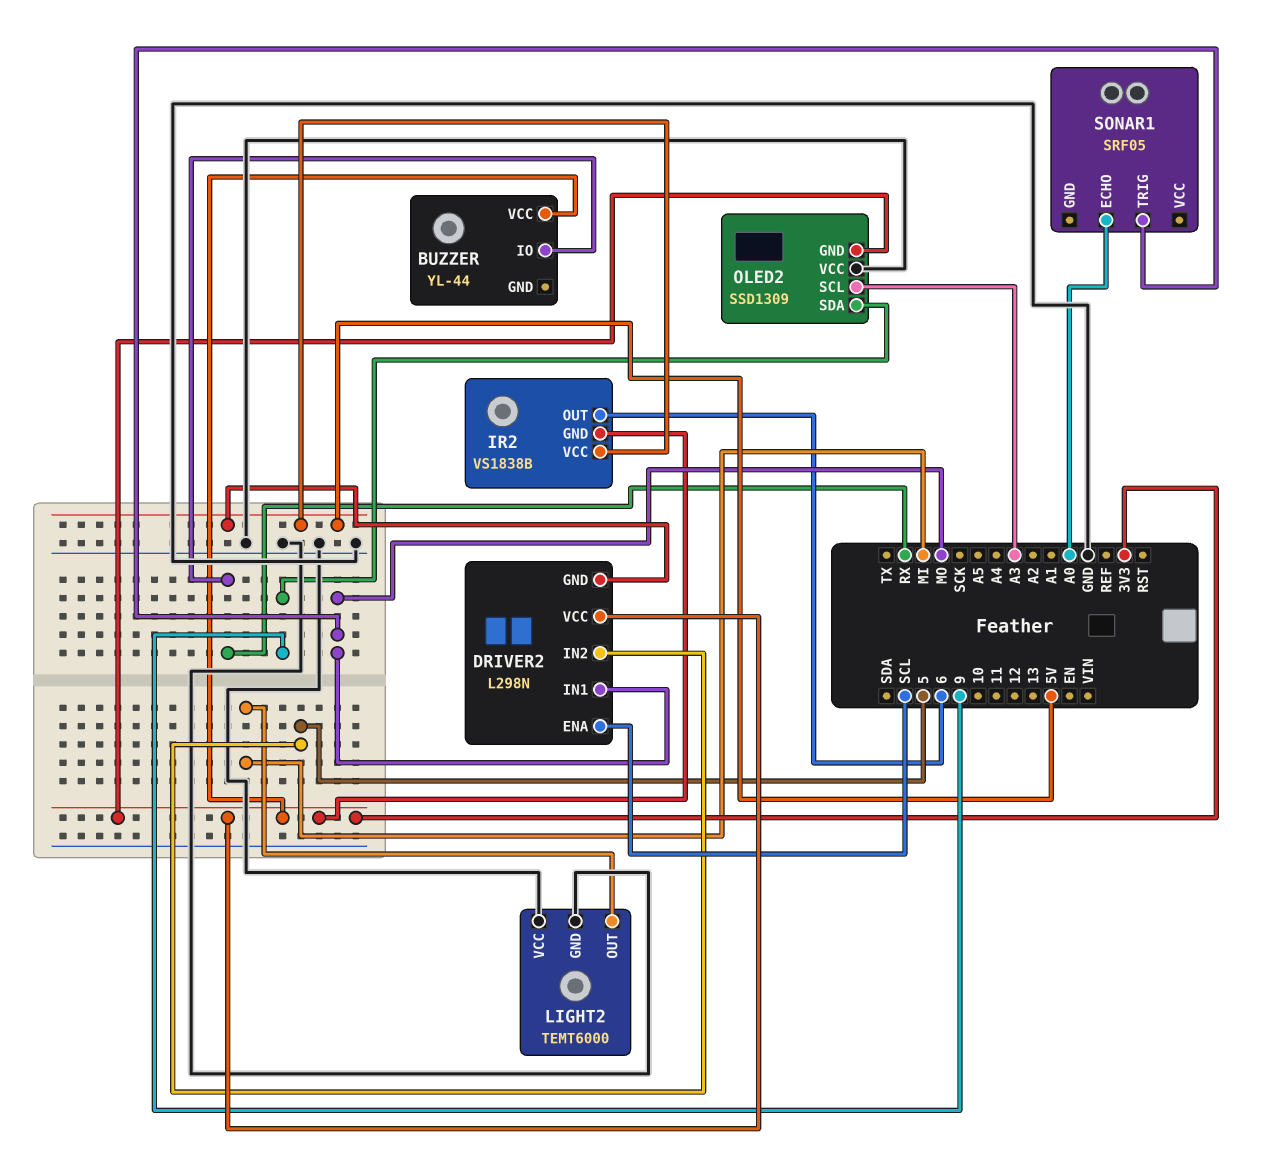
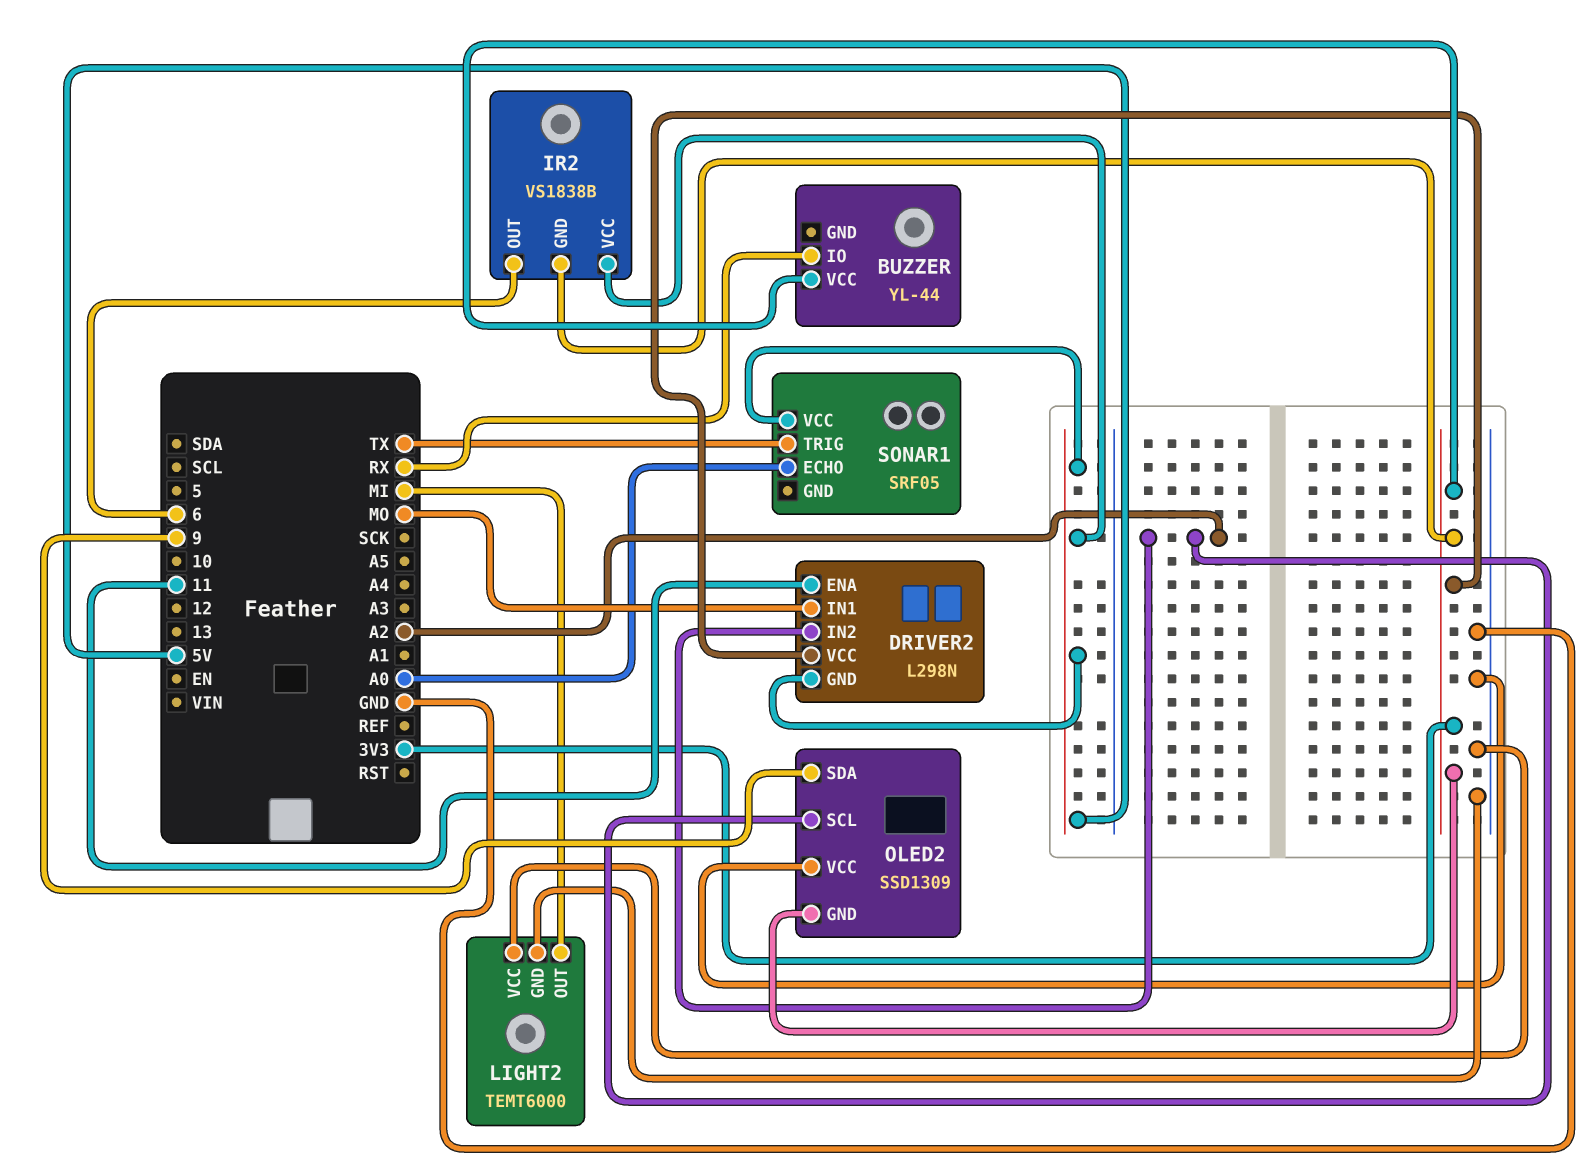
DRIVER2 pin ENA: SCL -> 11
DRIVER2 pin IN2: 5 -> A2
OLED2 pin SCL: A3 -> A2
SONAR1 pin TRIG: MO -> TX
SONAR1 pin VCC: none -> 5V

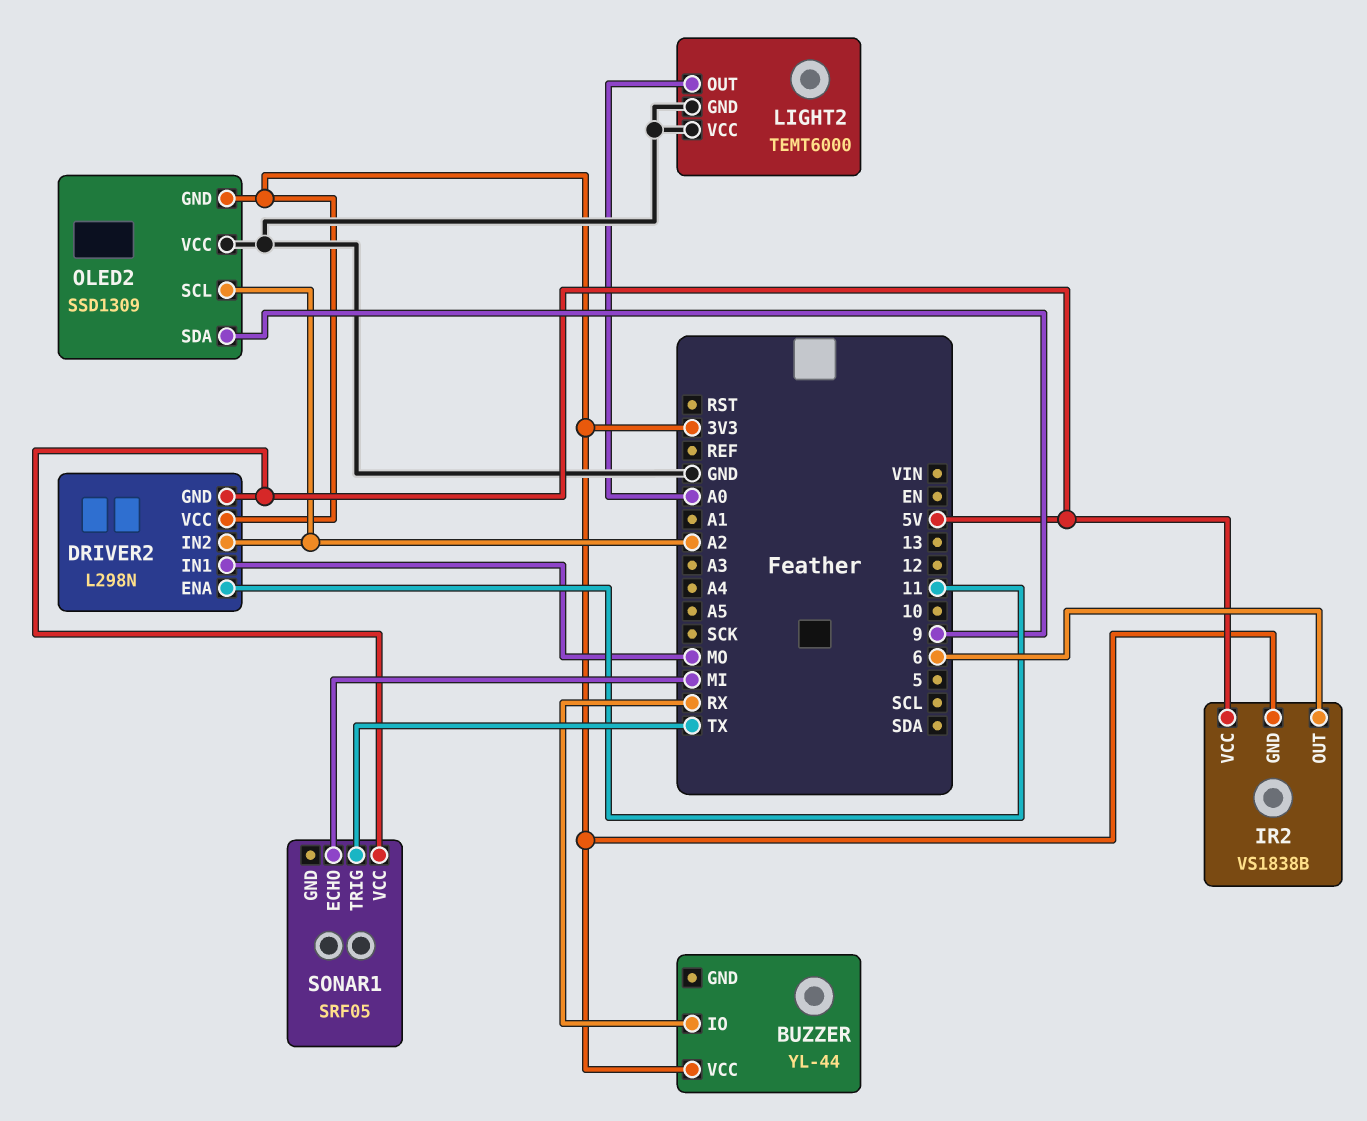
LIGHT2 pin OUT: MI -> A0
SONAR1 pin ECHO: A0 -> MI

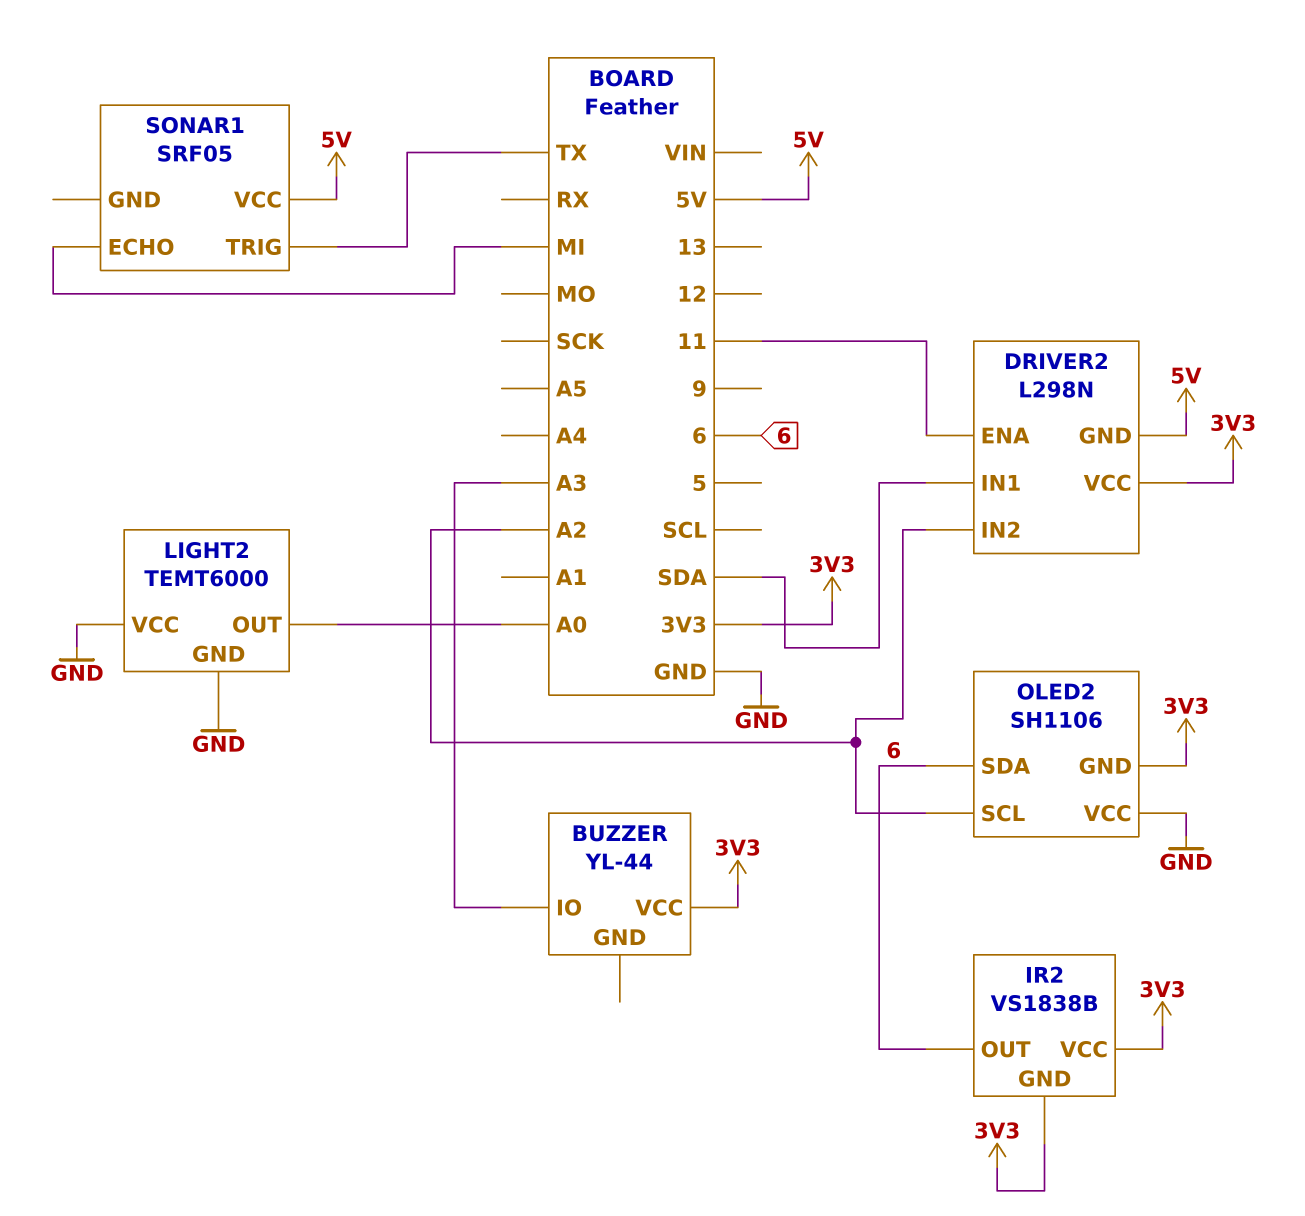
BUZZER pin IO: RX -> A3
DRIVER2 pin IN1: MO -> SDA
IR2 pin VCC: 5V -> 3V3
OLED2: SSD1309 -> SH1106
OLED2 pin SDA: 9 -> 6

